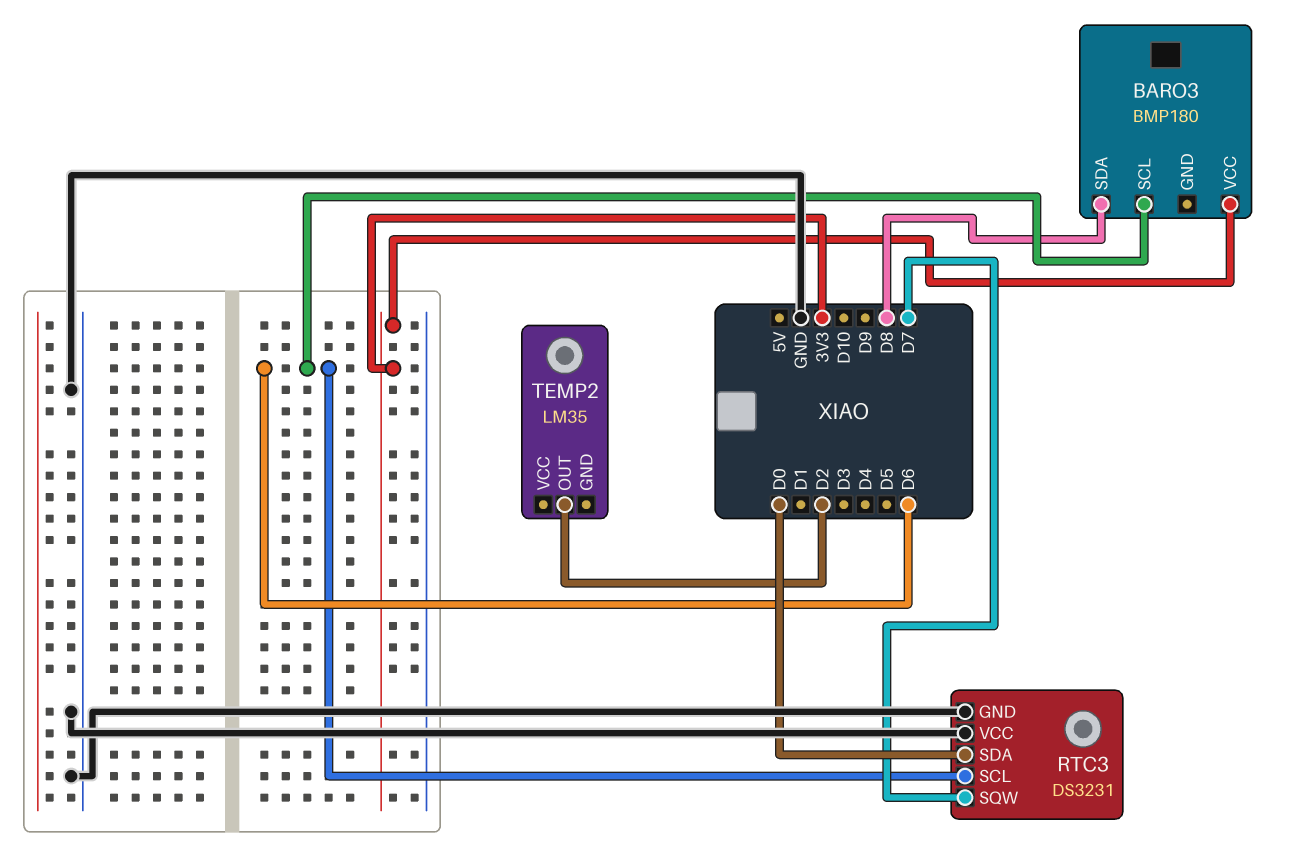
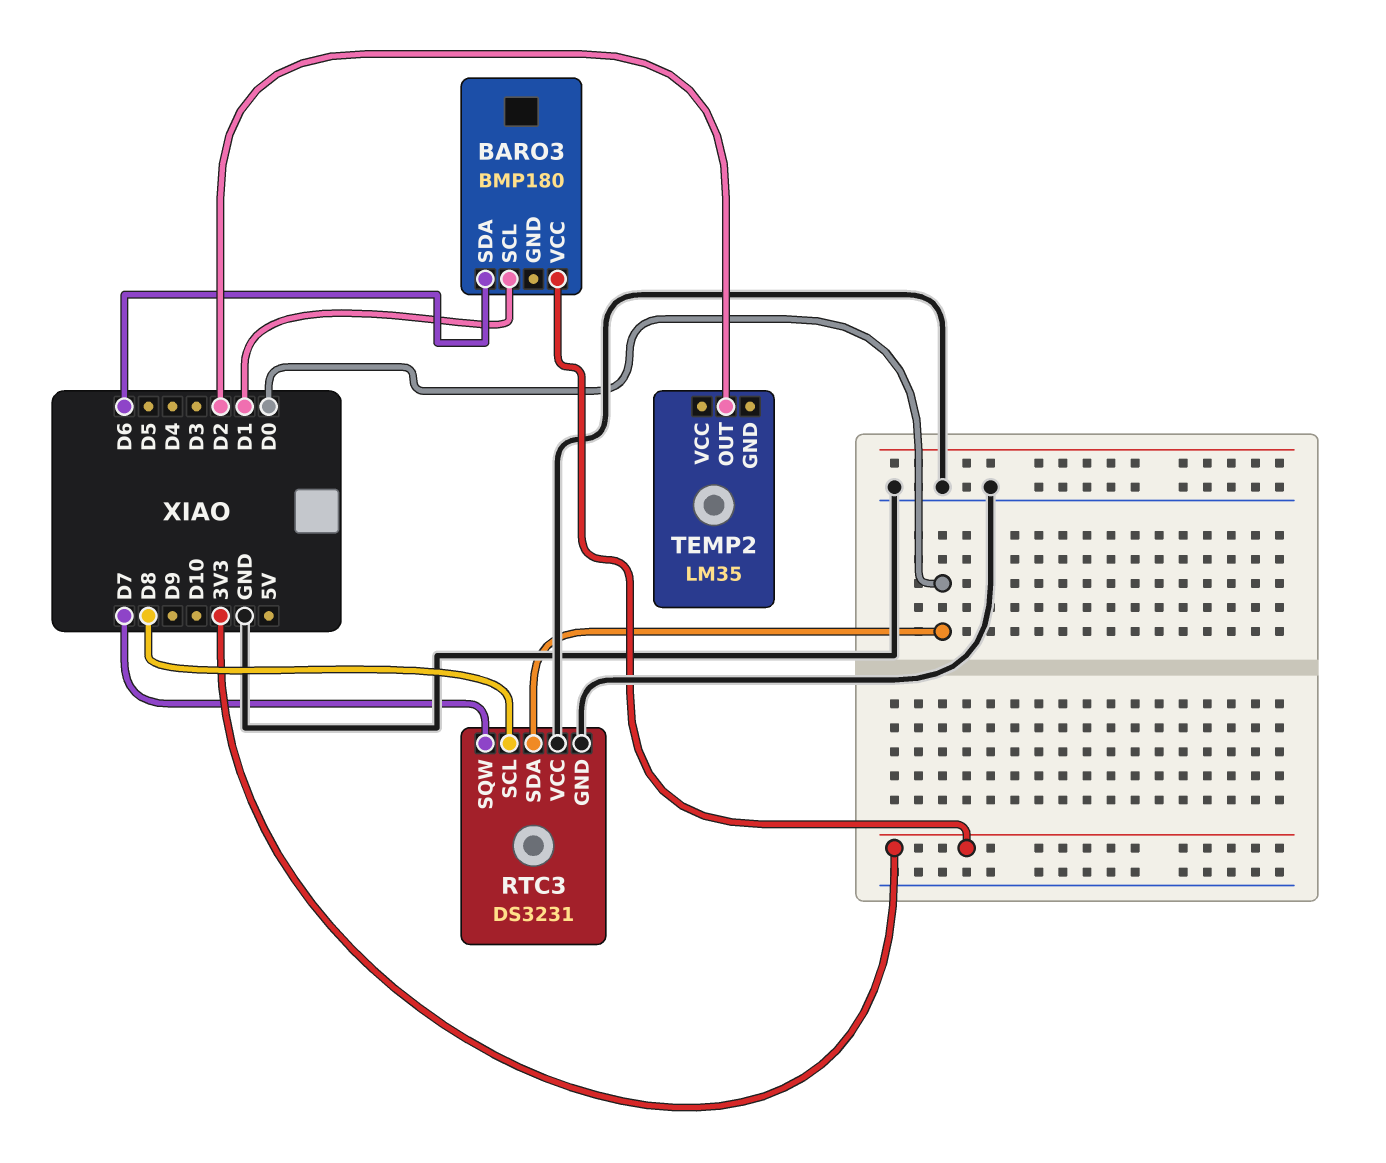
BARO3 pin SCL: D6 -> D1
BARO3 pin SDA: D8 -> D6
RTC3 pin SCL: D6 -> D8

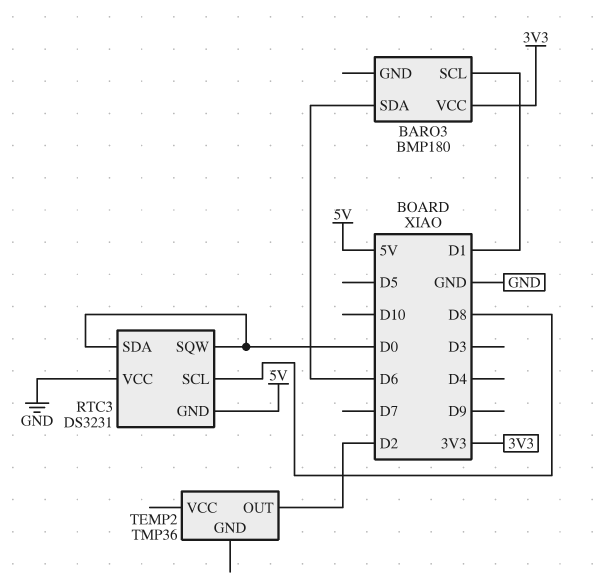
RTC3 pin GND: GND -> 5V
RTC3 pin SQW: D7 -> D0
TEMP2: LM35 -> TMP36

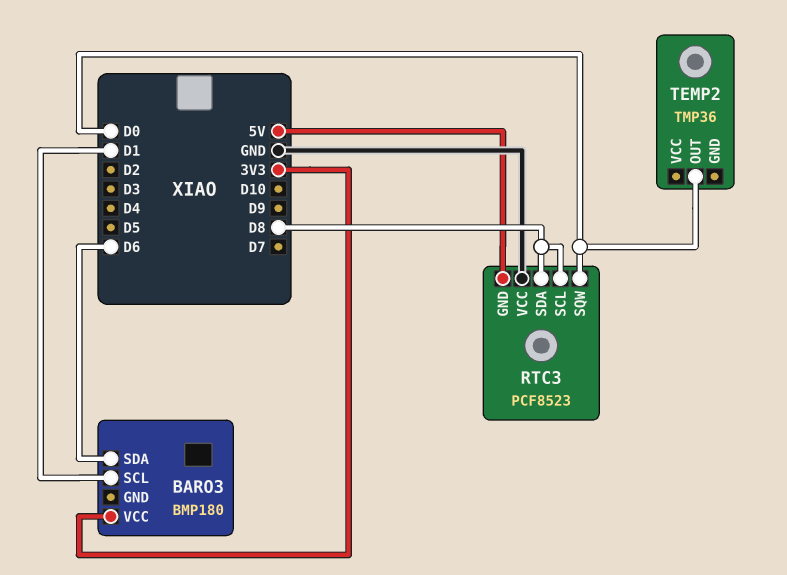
RTC3: DS3231 -> PCF8523
RTC3 pin SDA: D0 -> D8
TEMP2 pin OUT: D2 -> D0

